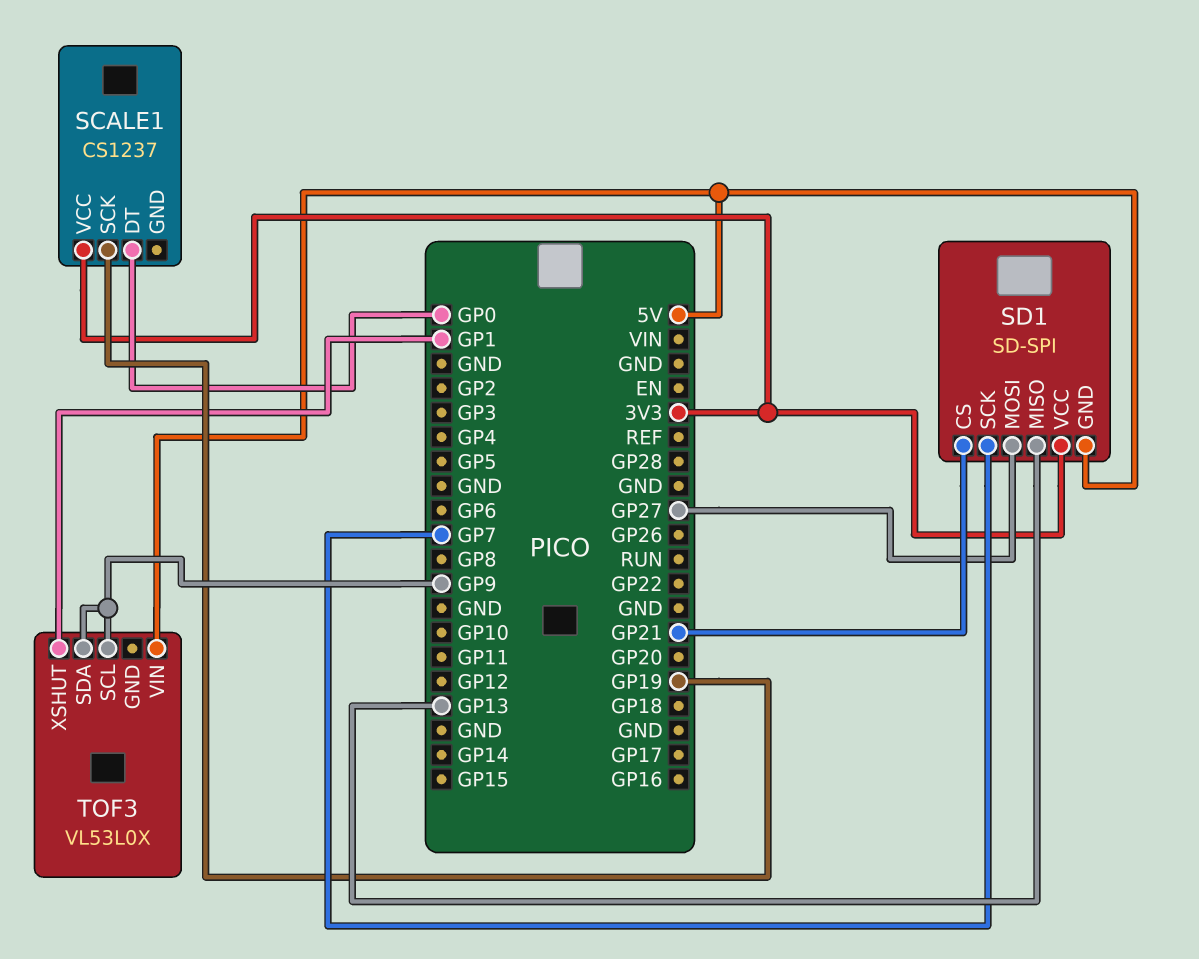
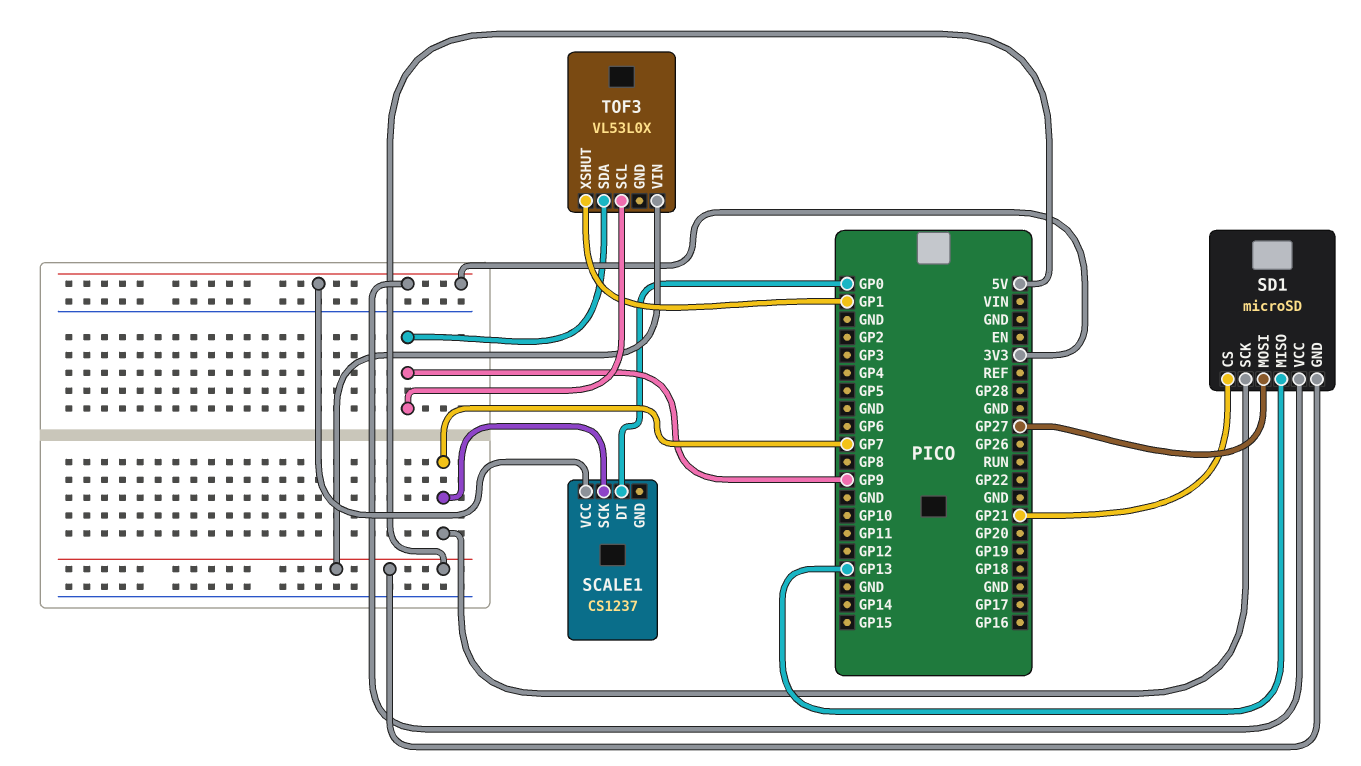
SCALE1 pin SCK: GP19 -> GP7
SD1: SD-SPI -> microSD

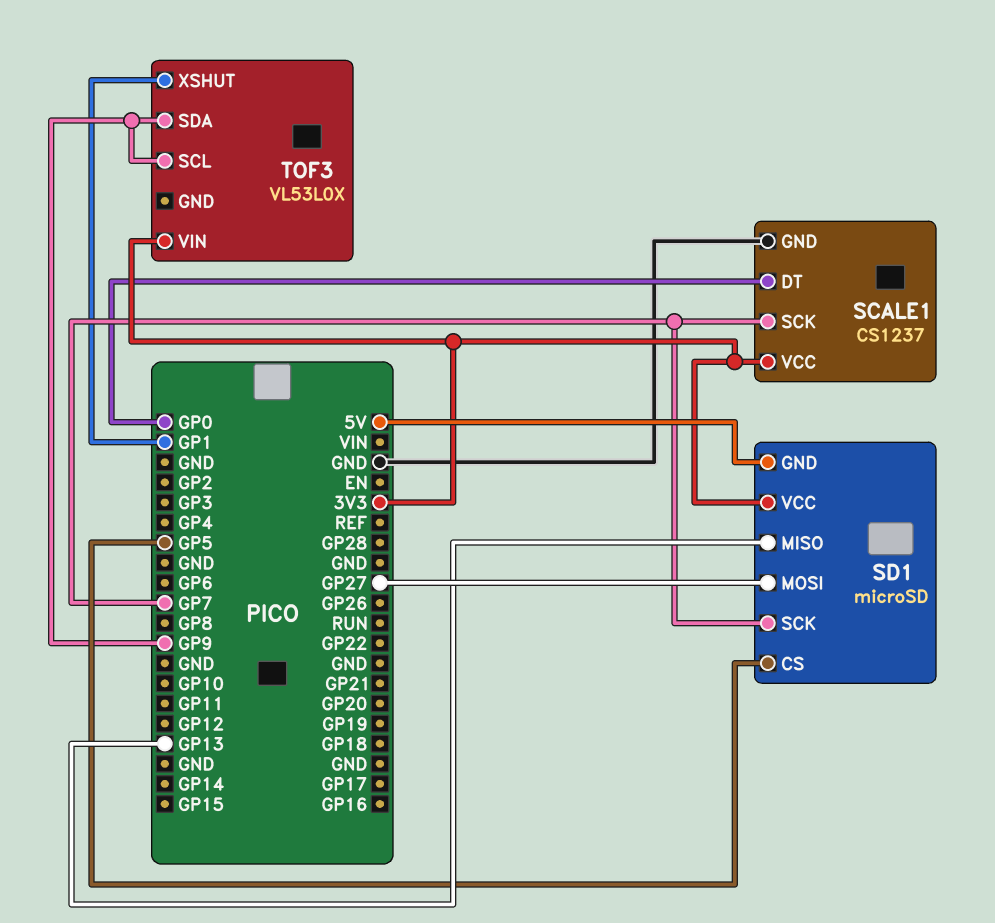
SCALE1 pin GND: none -> GND
SD1 pin CS: GP21 -> GP5
TOF3 pin VIN: 5V -> 3V3

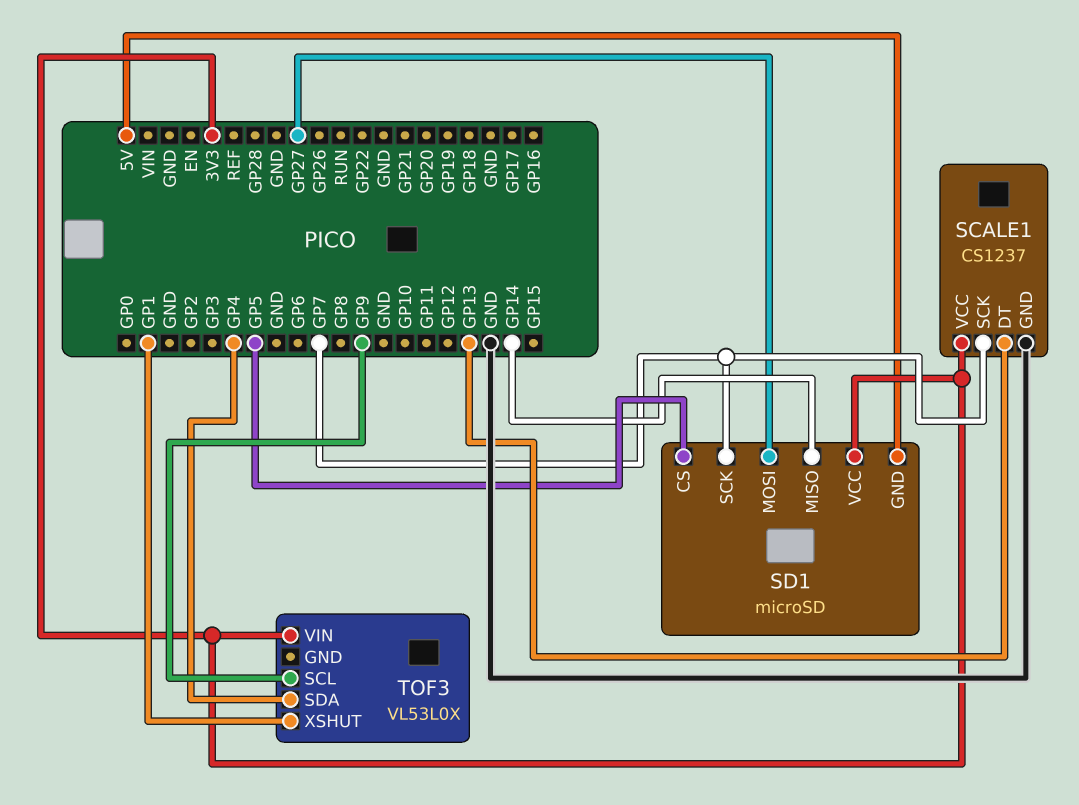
SCALE1 pin DT: GP0 -> GP13
SD1 pin MISO: GP13 -> GP14
TOF3 pin SDA: GP9 -> GP4

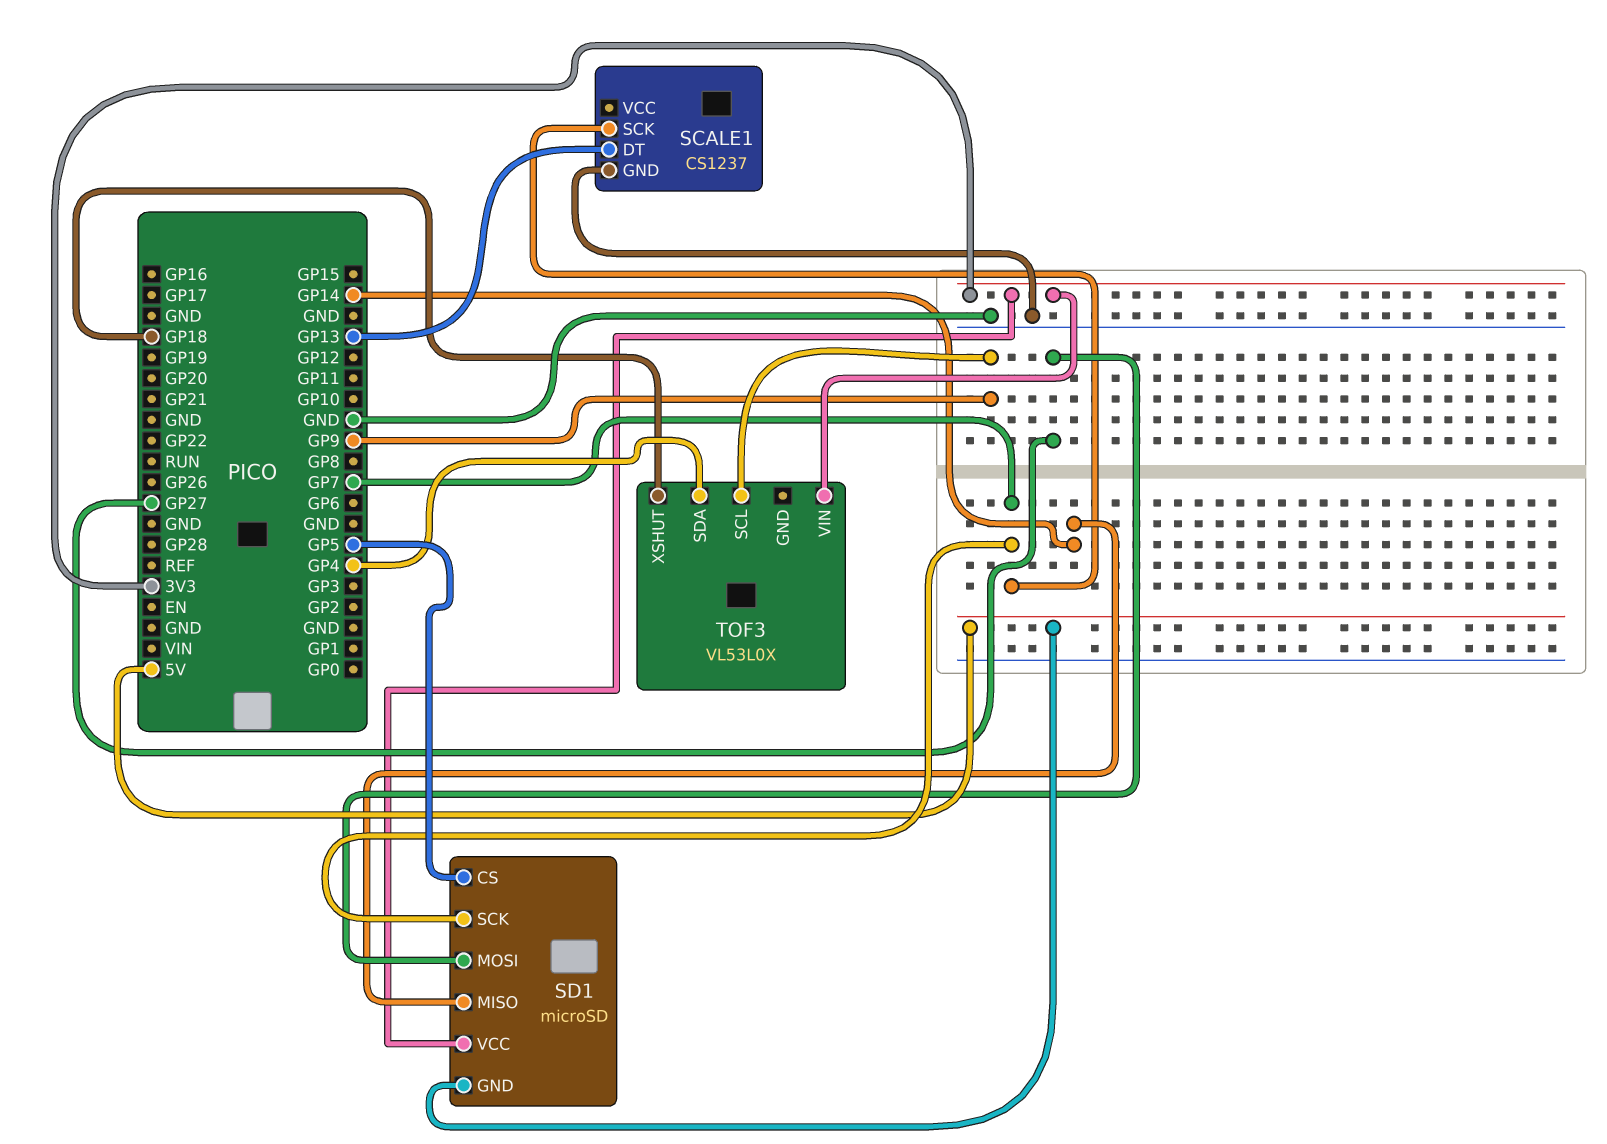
SCALE1 pin VCC: 3V3 -> none
TOF3 pin XSHUT: GP1 -> GP18

